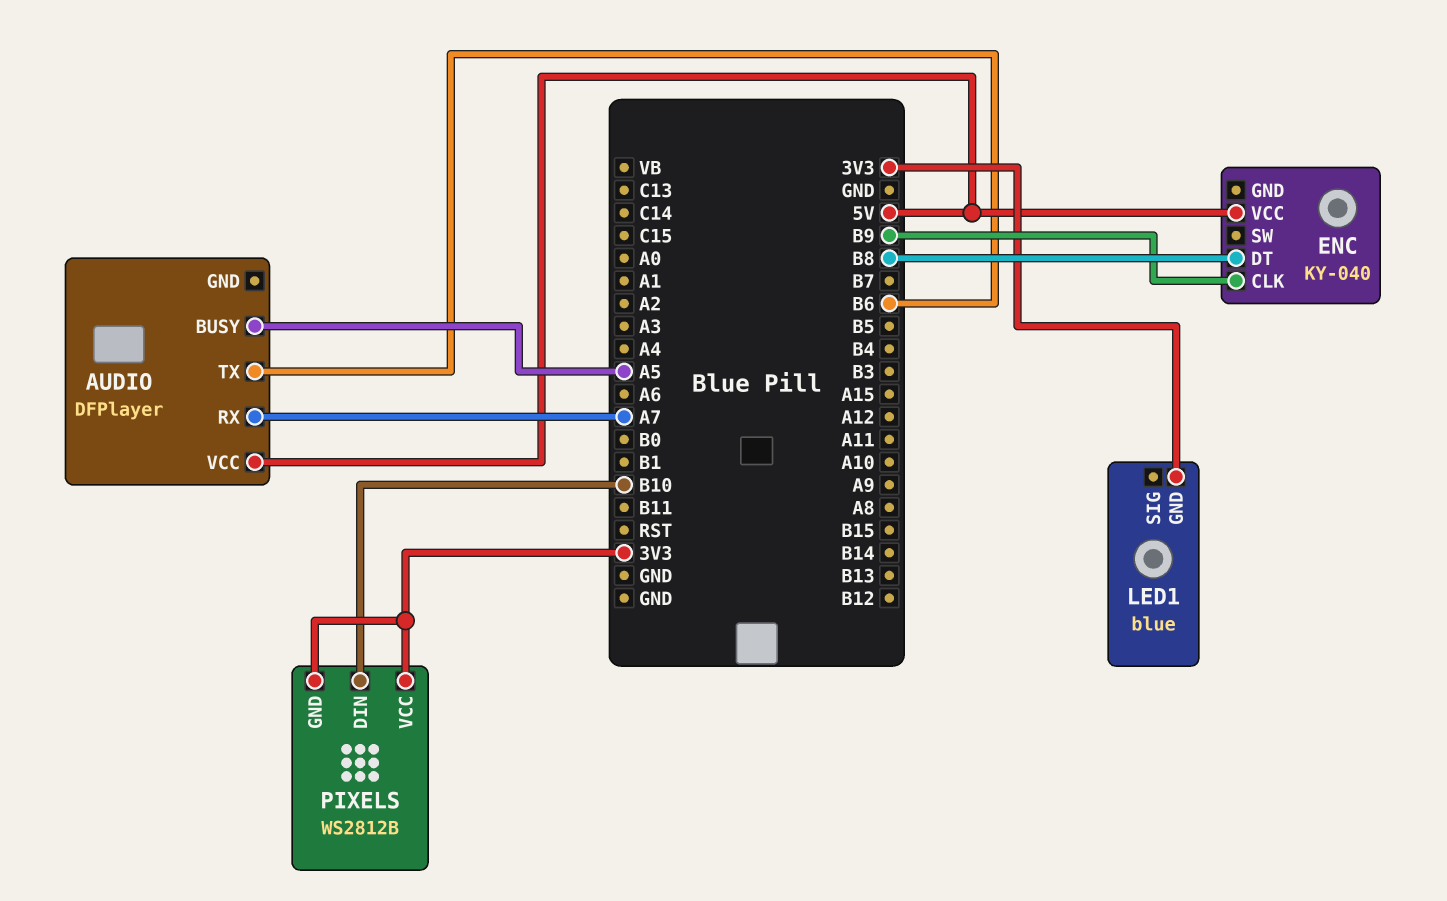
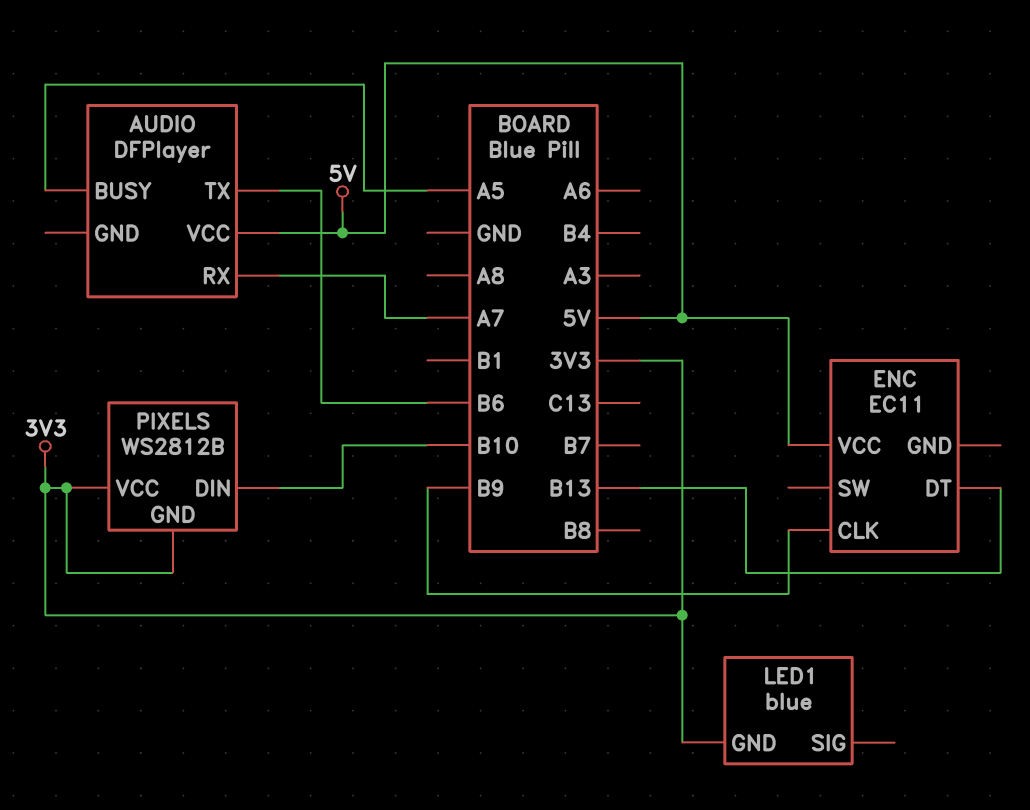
ENC: KY-040 -> EC11
ENC pin DT: B8 -> B13

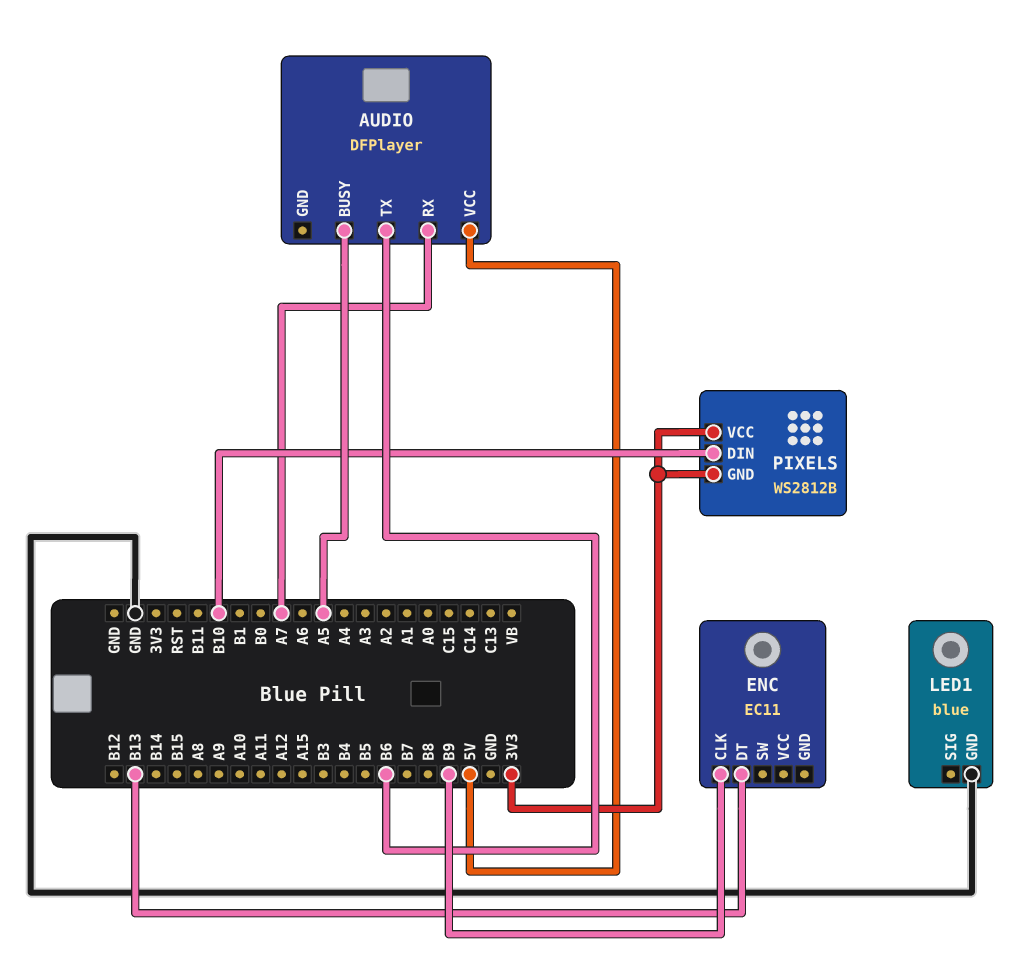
ENC pin VCC: 5V -> none
LED1 pin GND: 3V3 -> GND

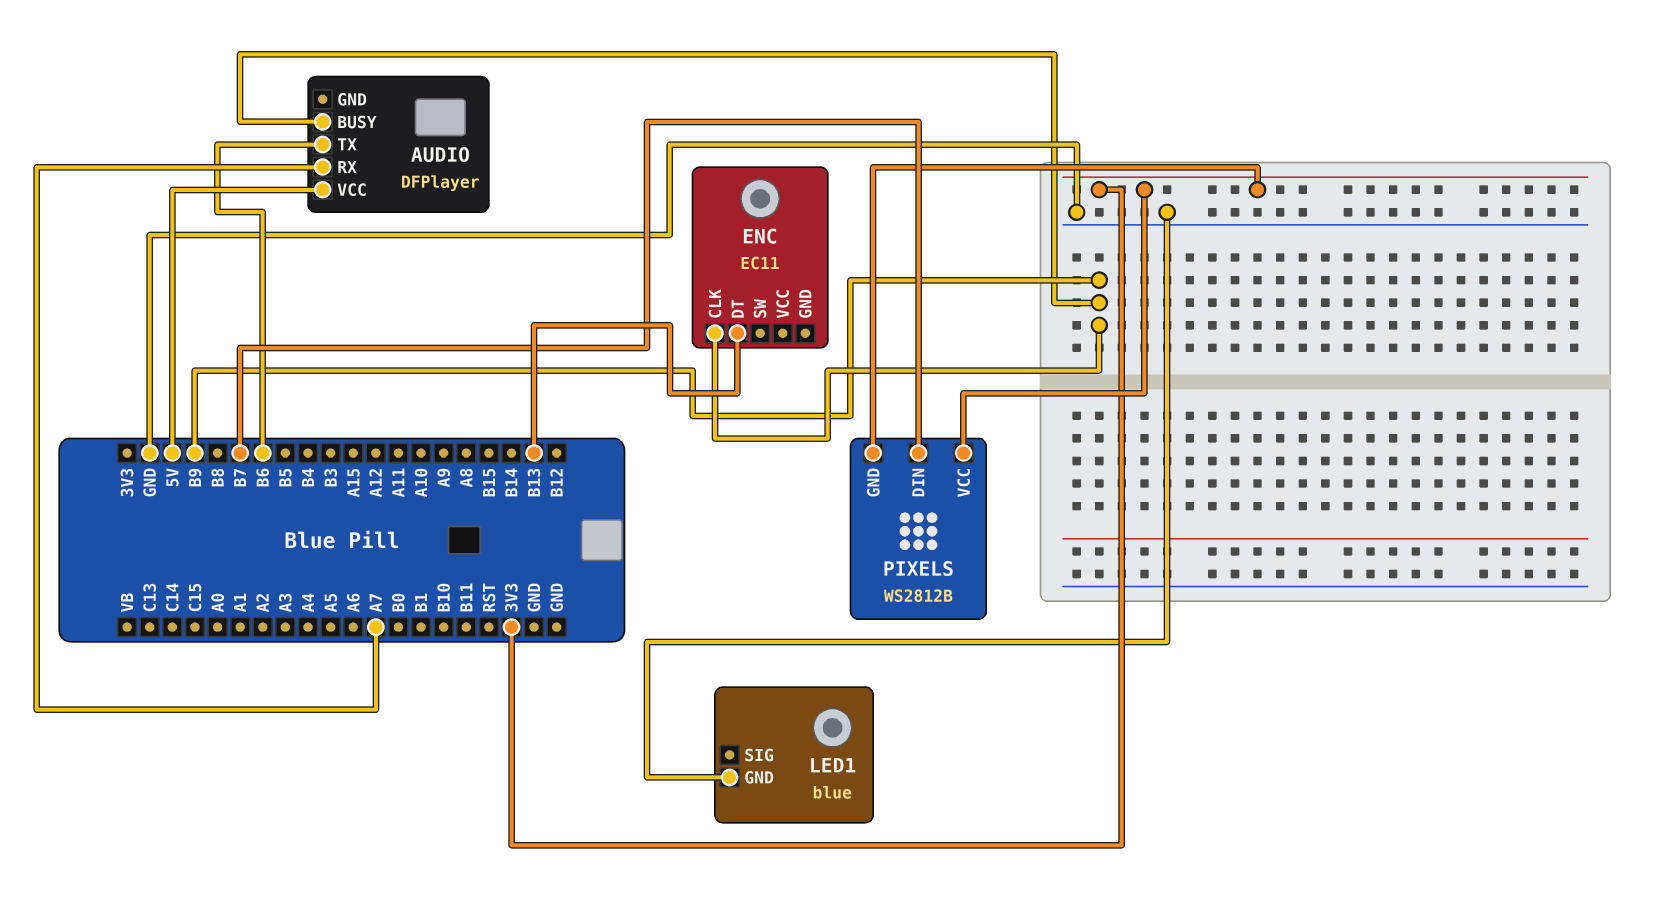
AUDIO pin BUSY: A5 -> B9
PIXELS pin DIN: B10 -> B7

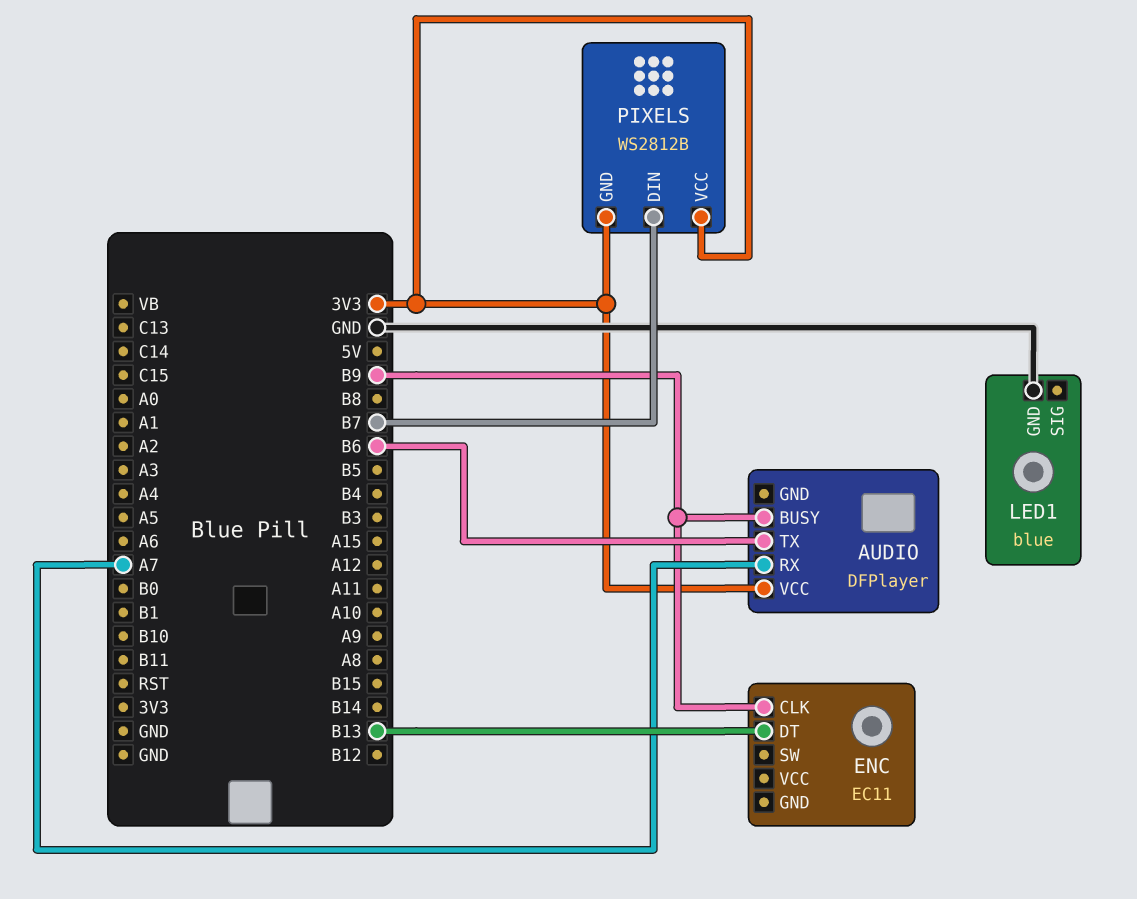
AUDIO pin VCC: 5V -> 3V3

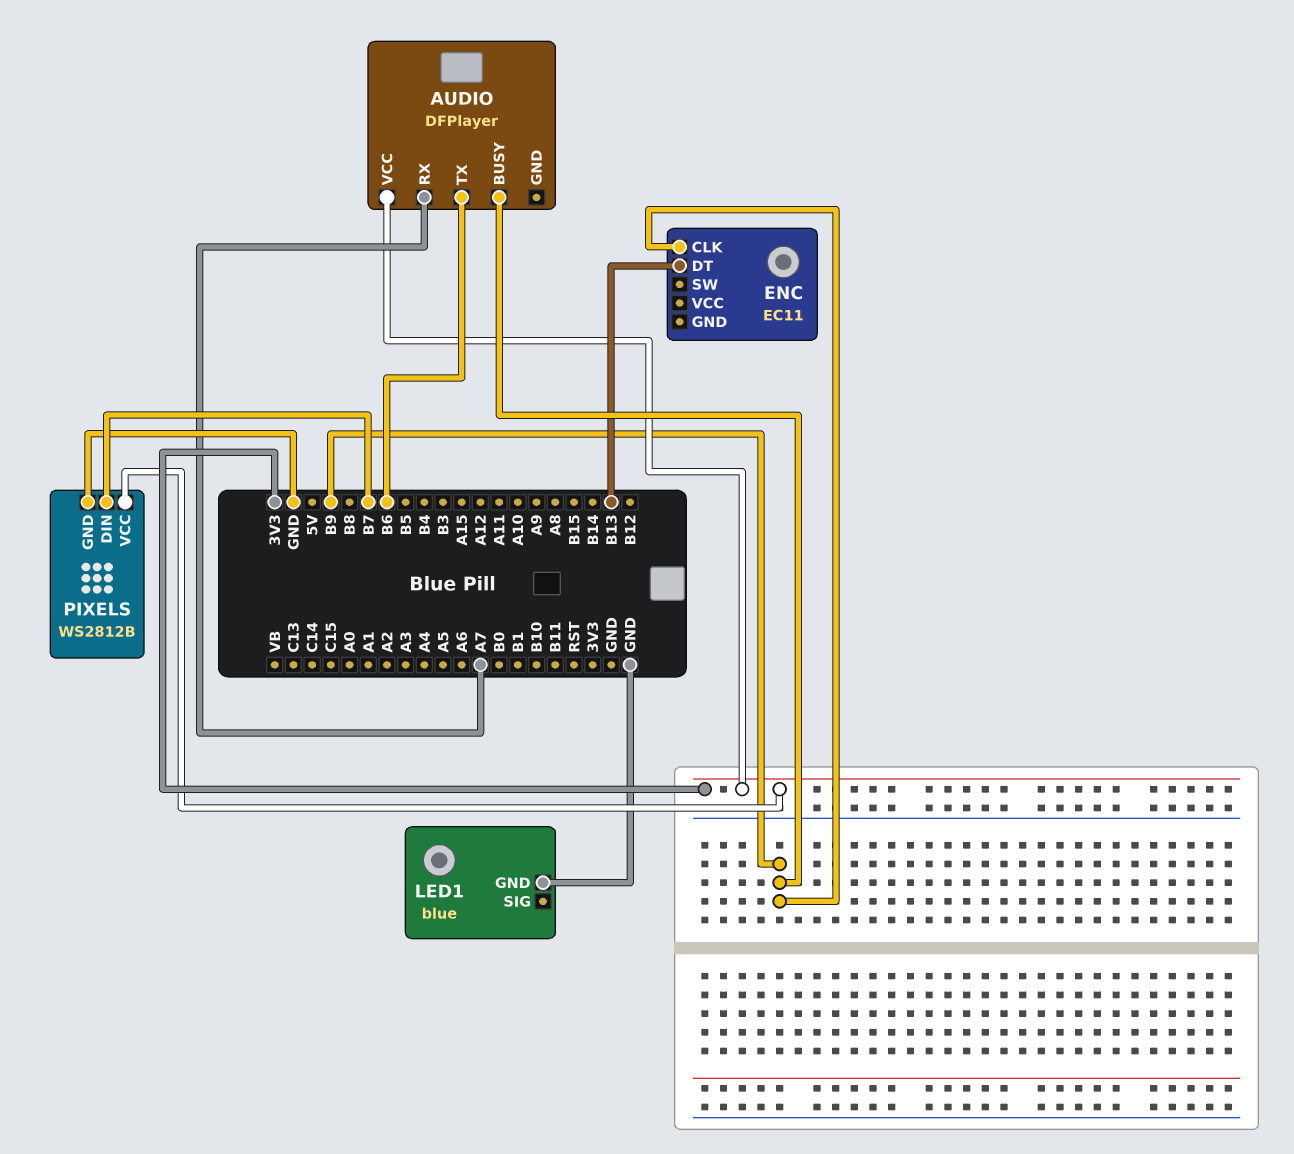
PIXELS pin GND: 3V3 -> GND

